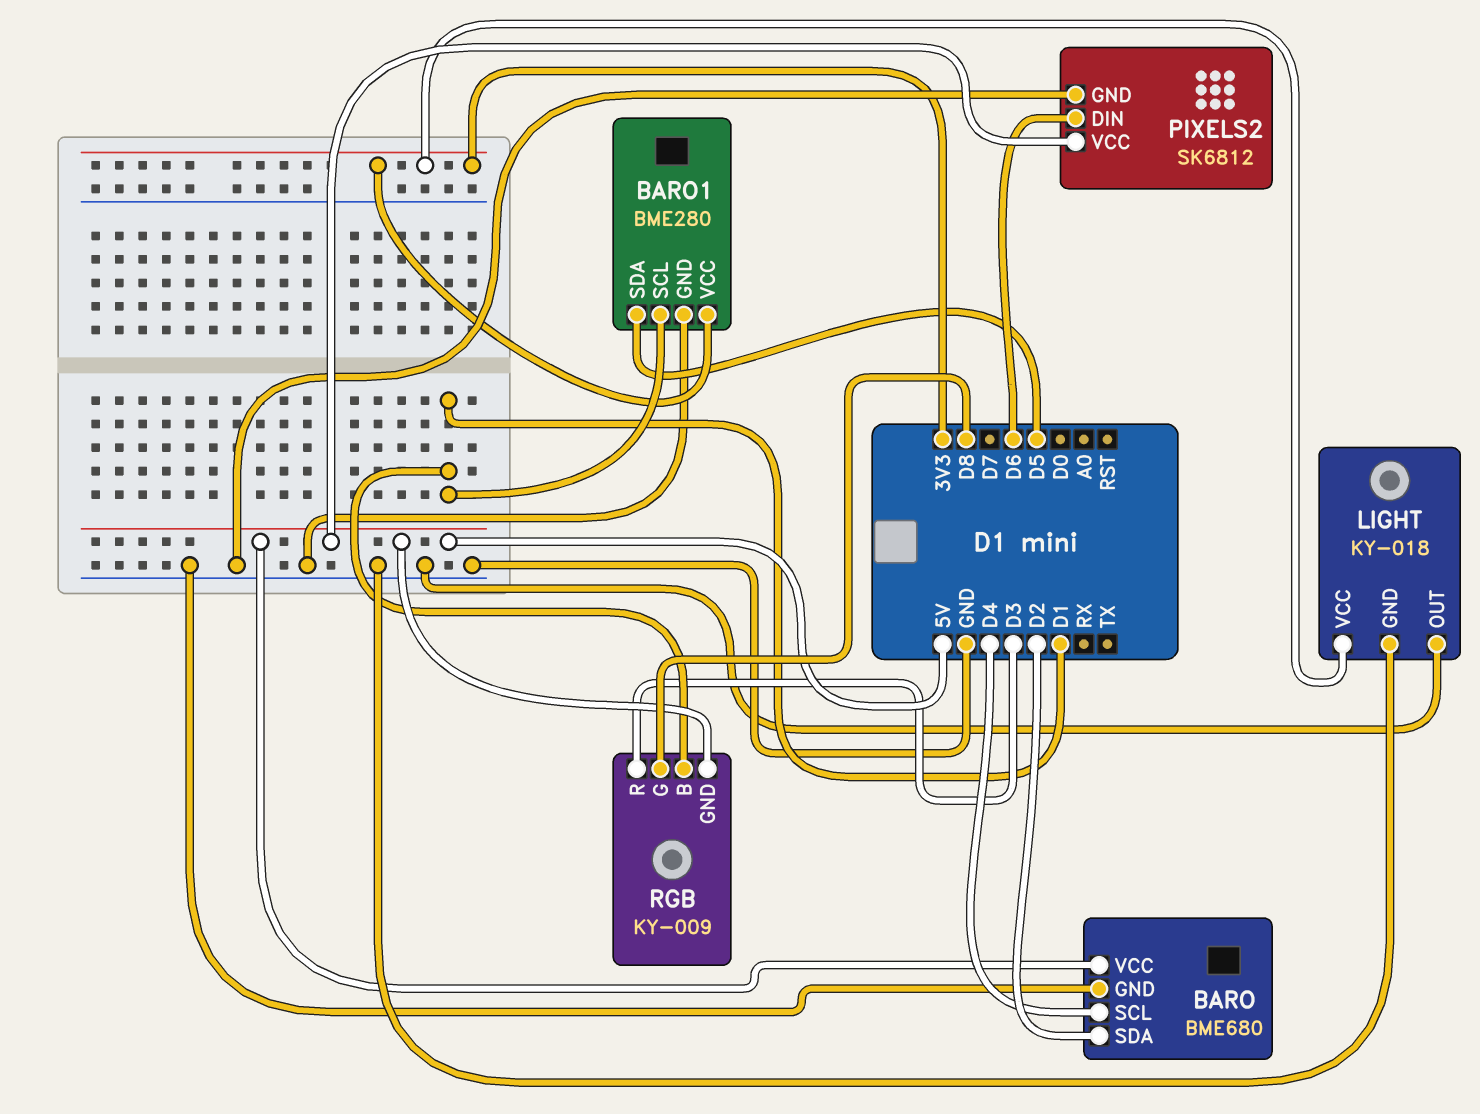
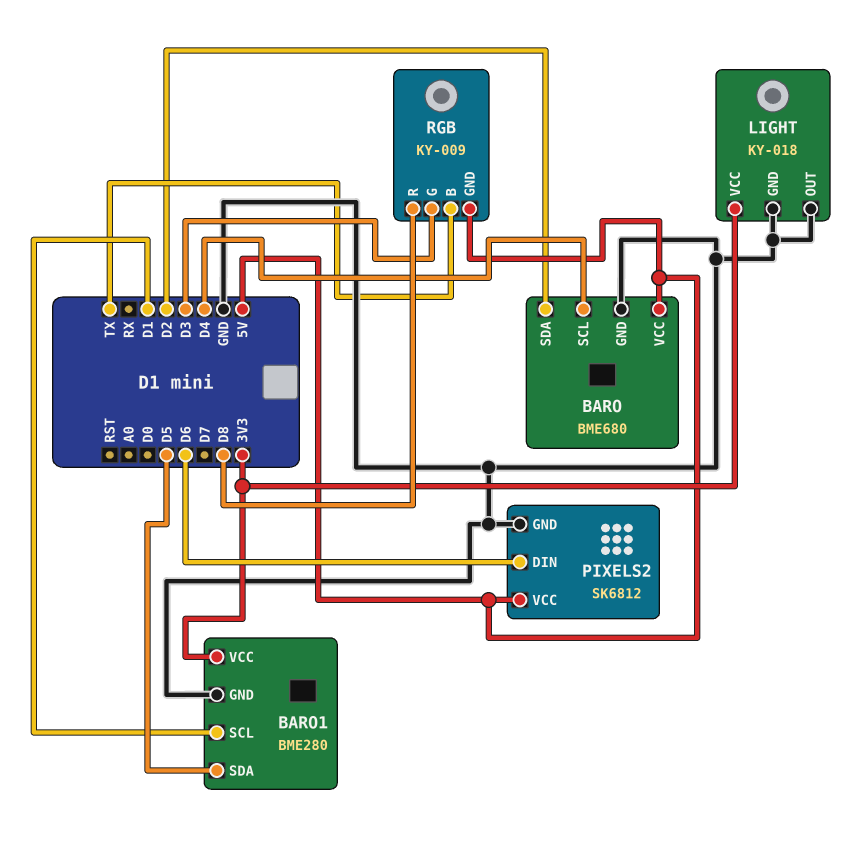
RGB pin B: D1 -> TX
RGB pin G: D8 -> D3
RGB pin R: D3 -> D8

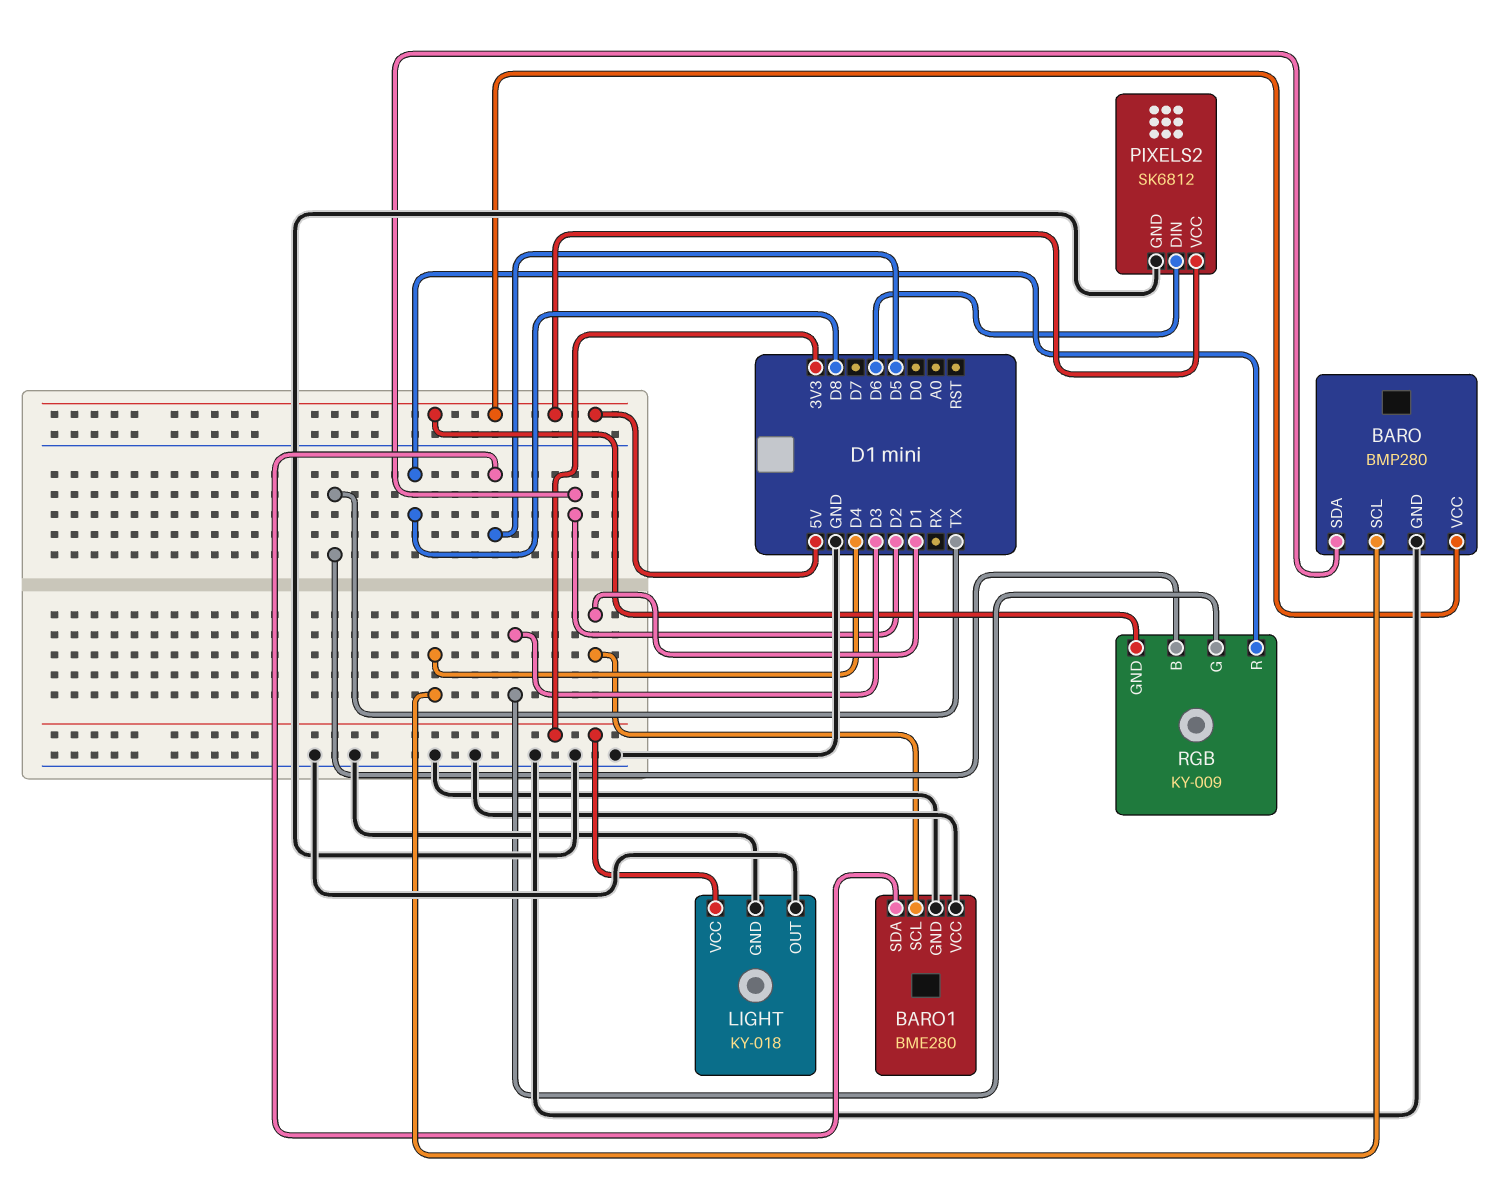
BARO: BME680 -> BMP280
BARO1 pin VCC: 3V3 -> GND

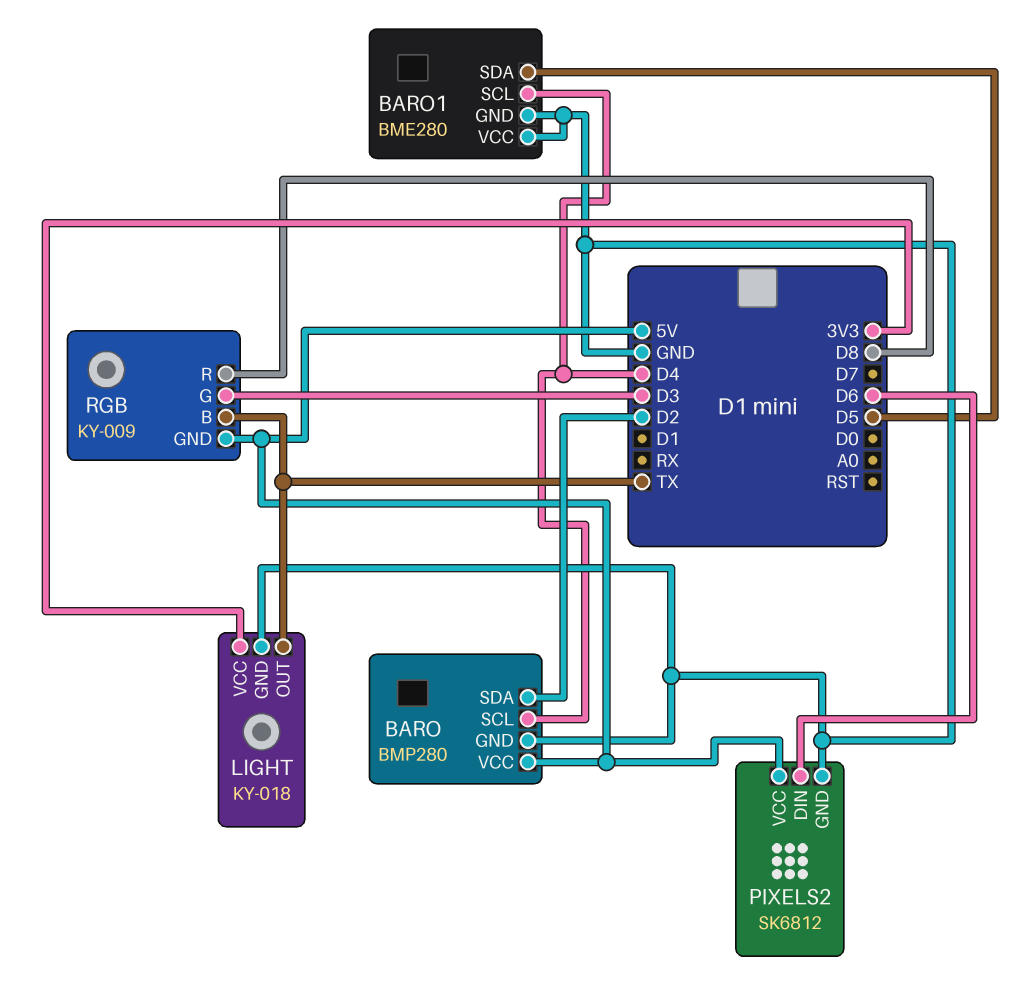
BARO1 pin SCL: D1 -> D4
LIGHT pin OUT: GND -> TX

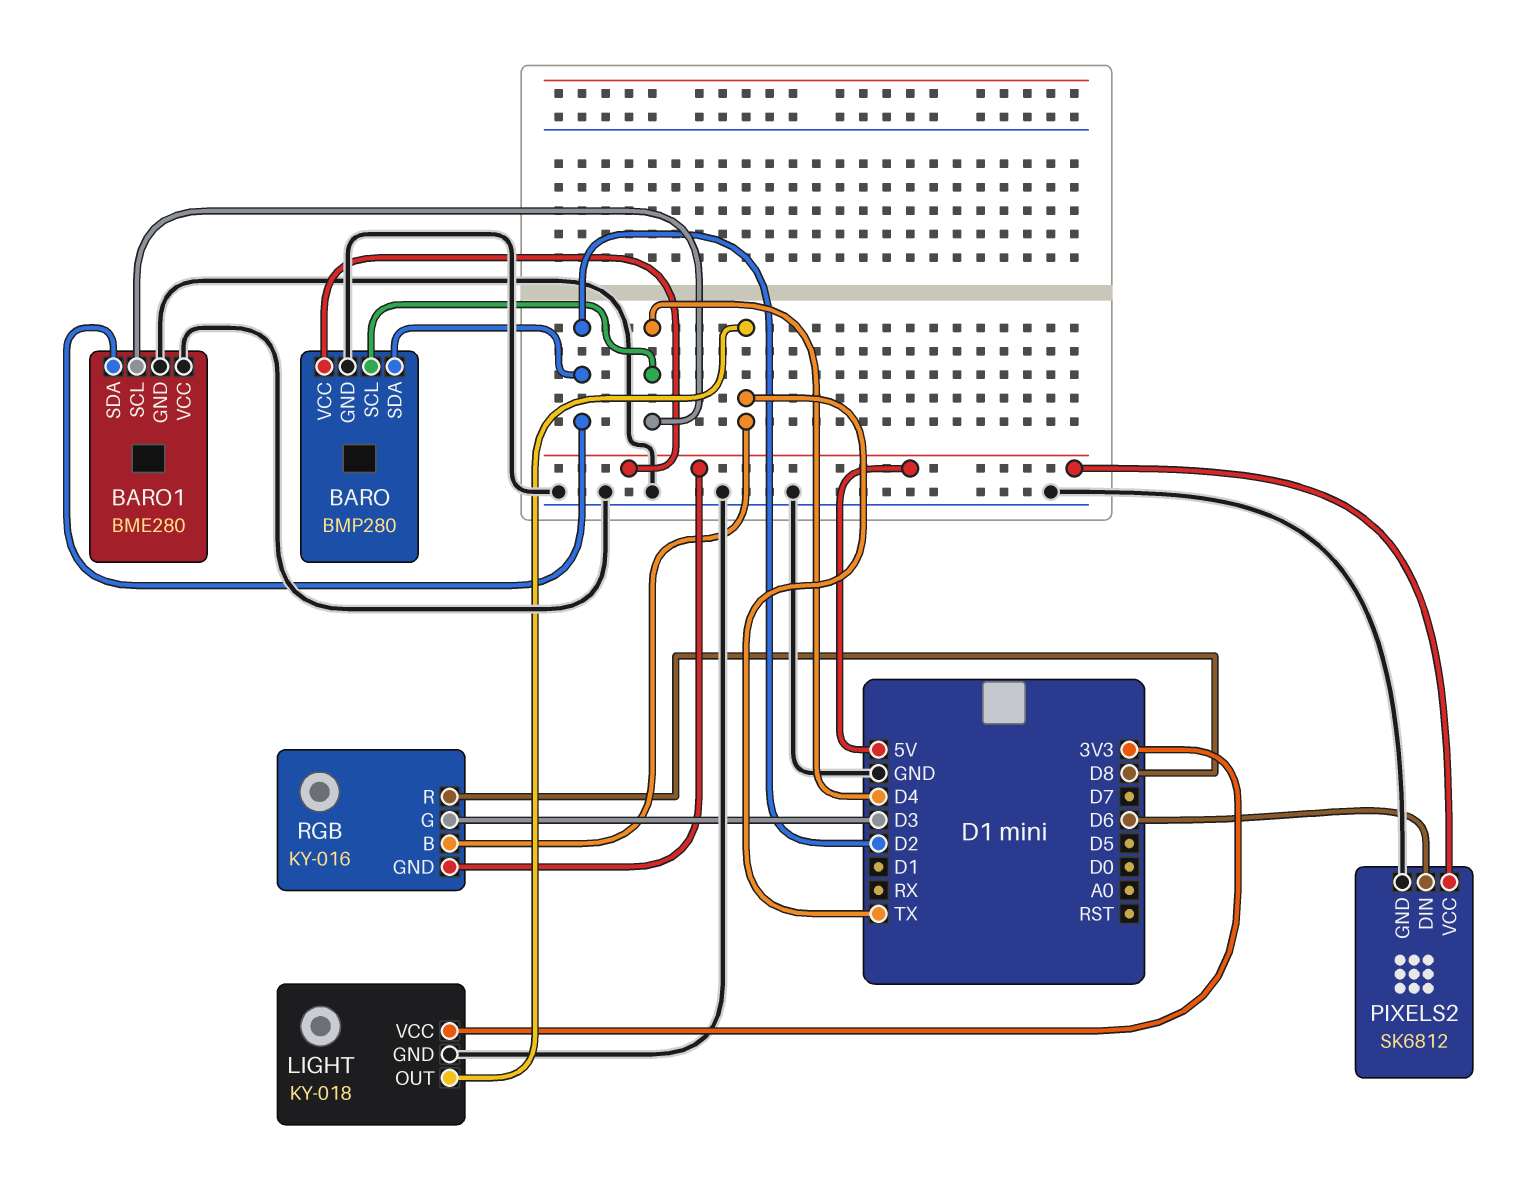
BARO1 pin SDA: D5 -> D2
RGB: KY-009 -> KY-016

